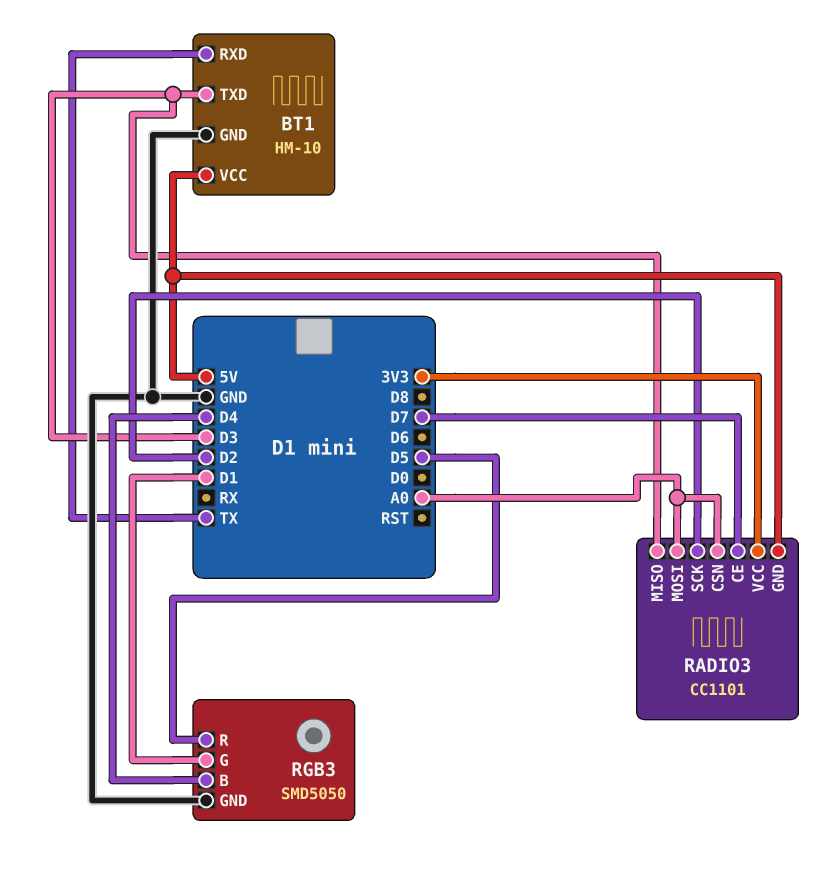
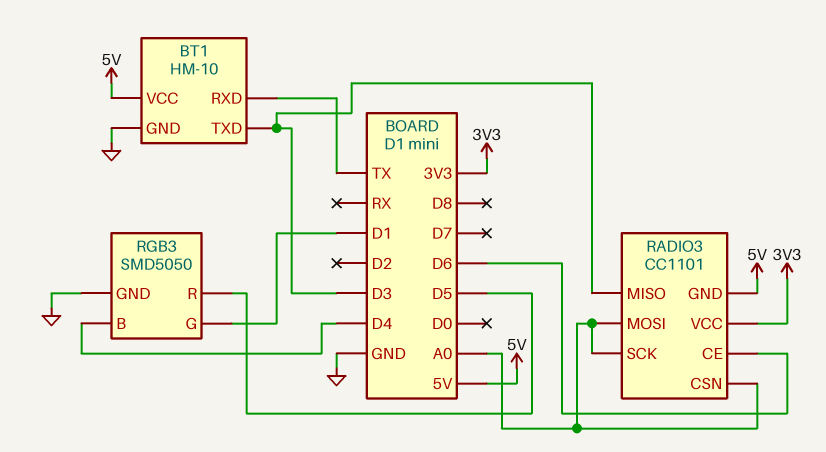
RADIO3 pin CE: D7 -> D6
RADIO3 pin SCK: D2 -> A0

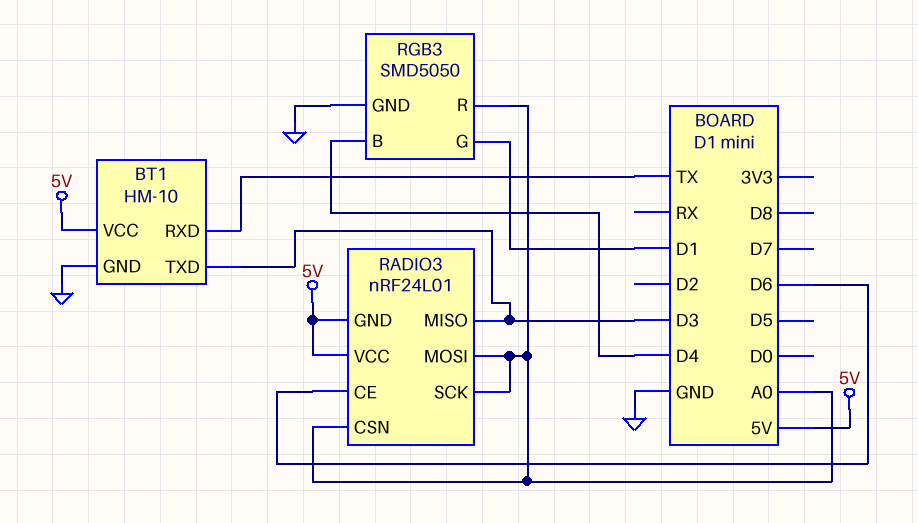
RADIO3: CC1101 -> nRF24L01
RADIO3 pin VCC: 3V3 -> 5V
RGB3 pin R: D5 -> A0

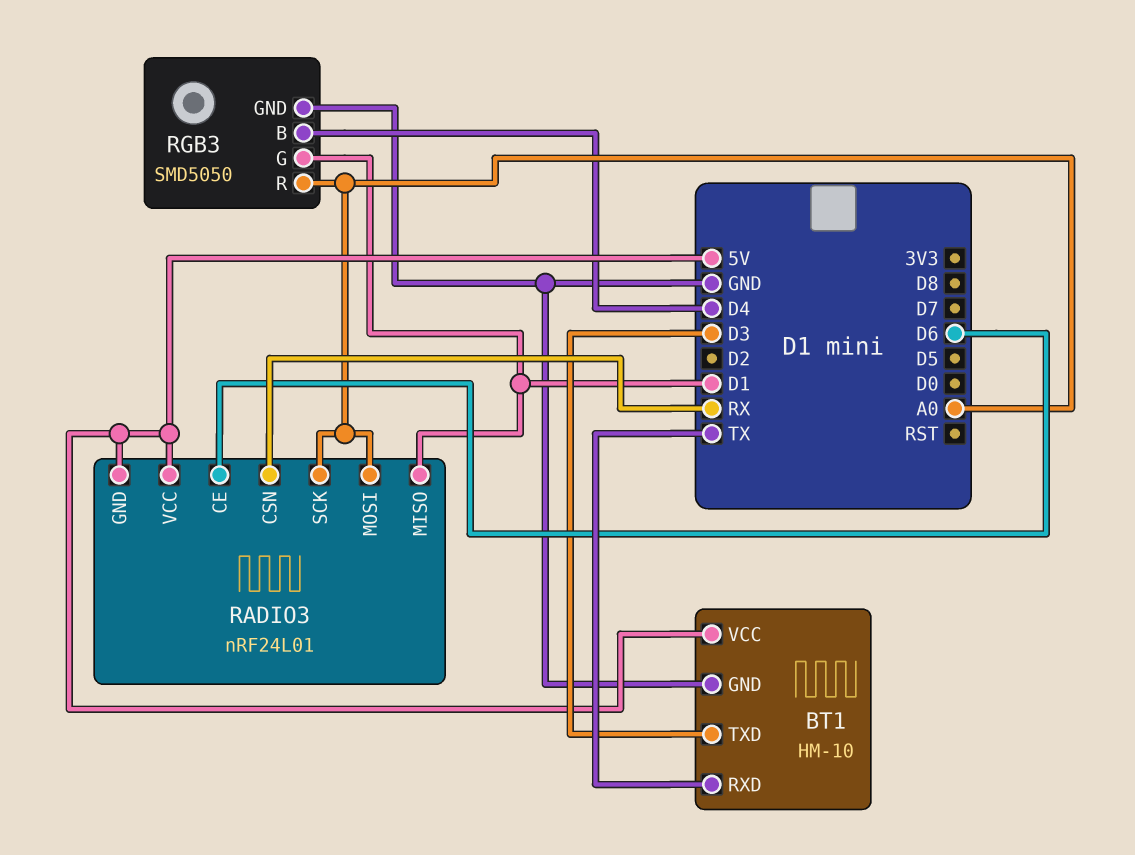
RADIO3 pin CSN: A0 -> RX
RADIO3 pin MISO: D3 -> D1

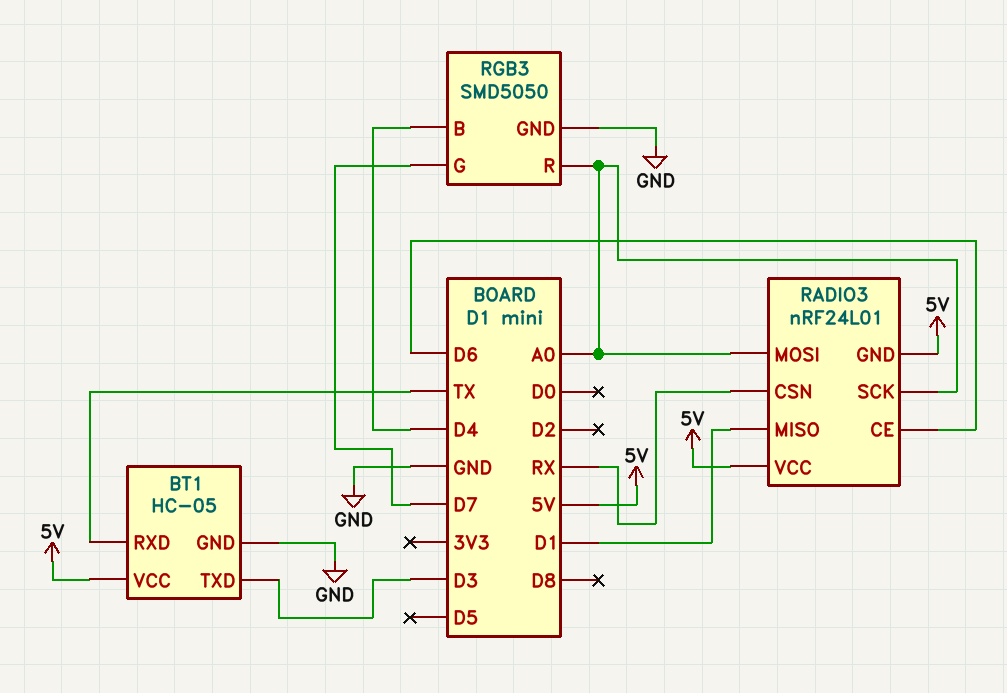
BT1: HM-10 -> HC-05
RGB3 pin G: D1 -> D7

